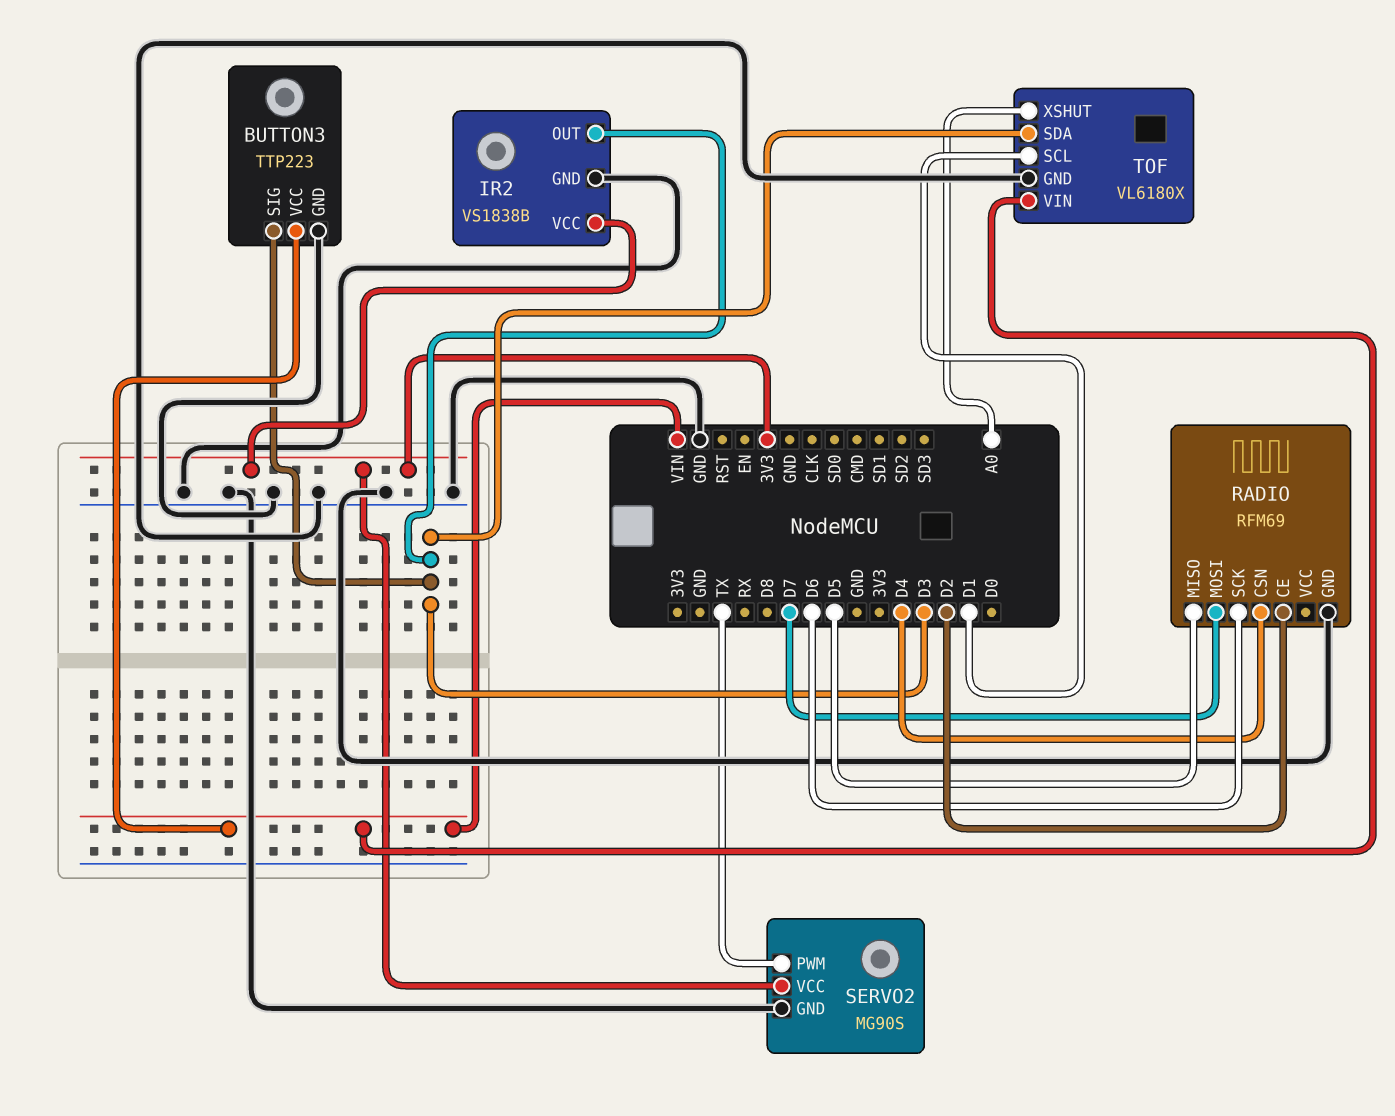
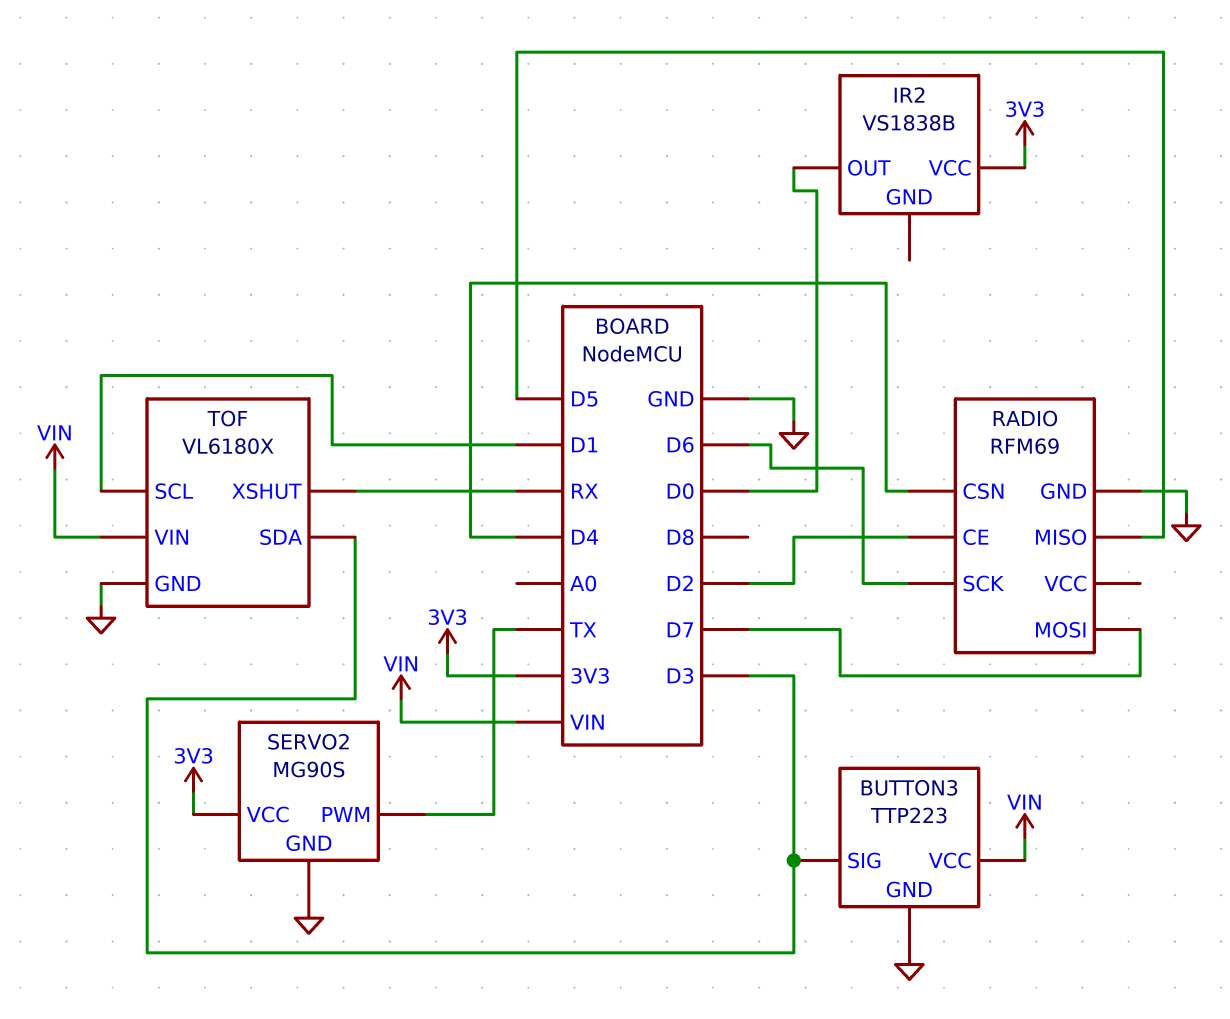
IR2 pin GND: GND -> none
IR2 pin OUT: D3 -> D0
TOF pin XSHUT: A0 -> RX

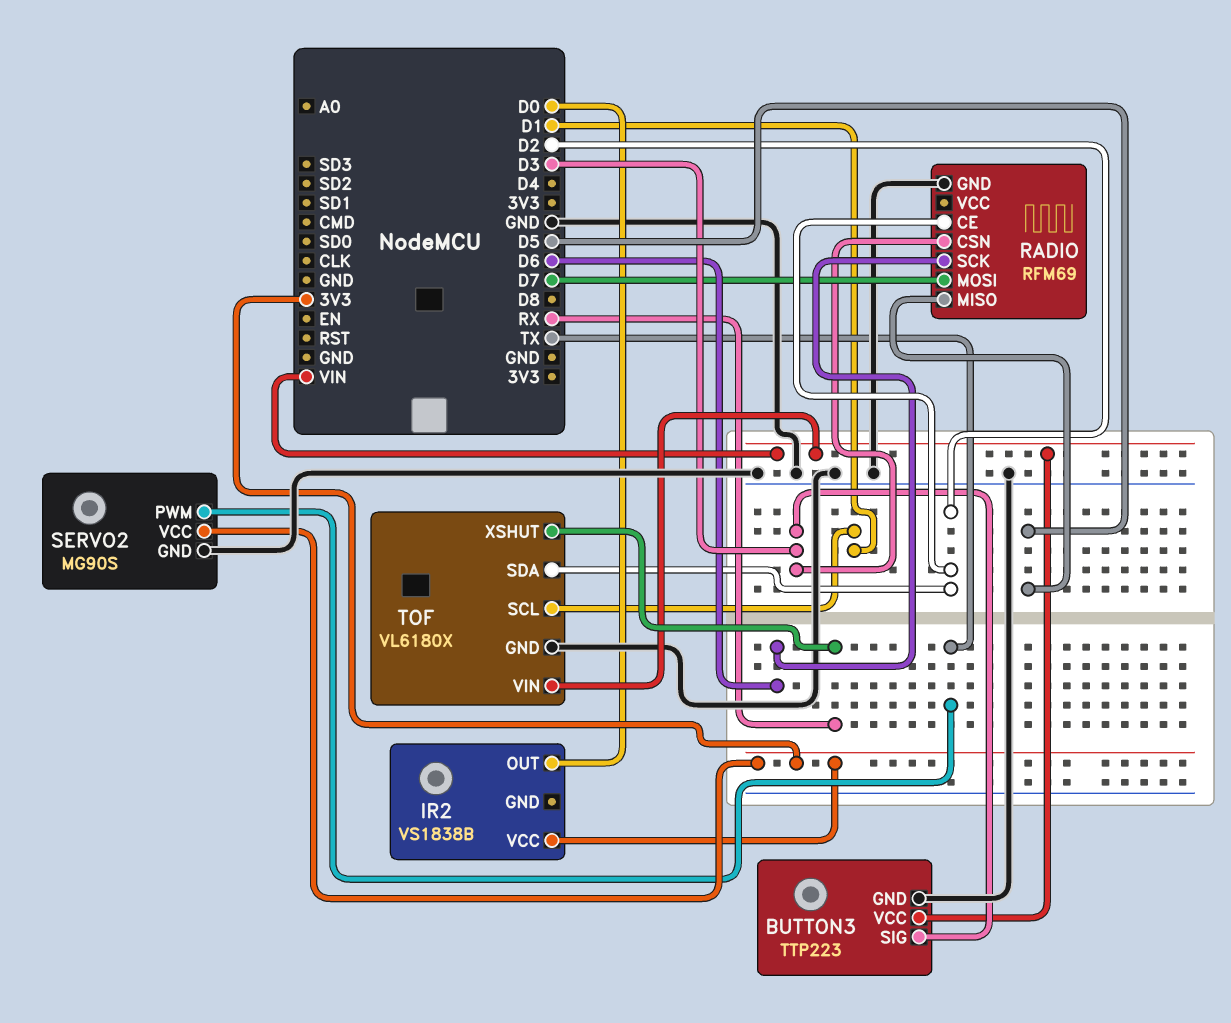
RADIO pin CSN: D4 -> D3
TOF pin SDA: D3 -> D2

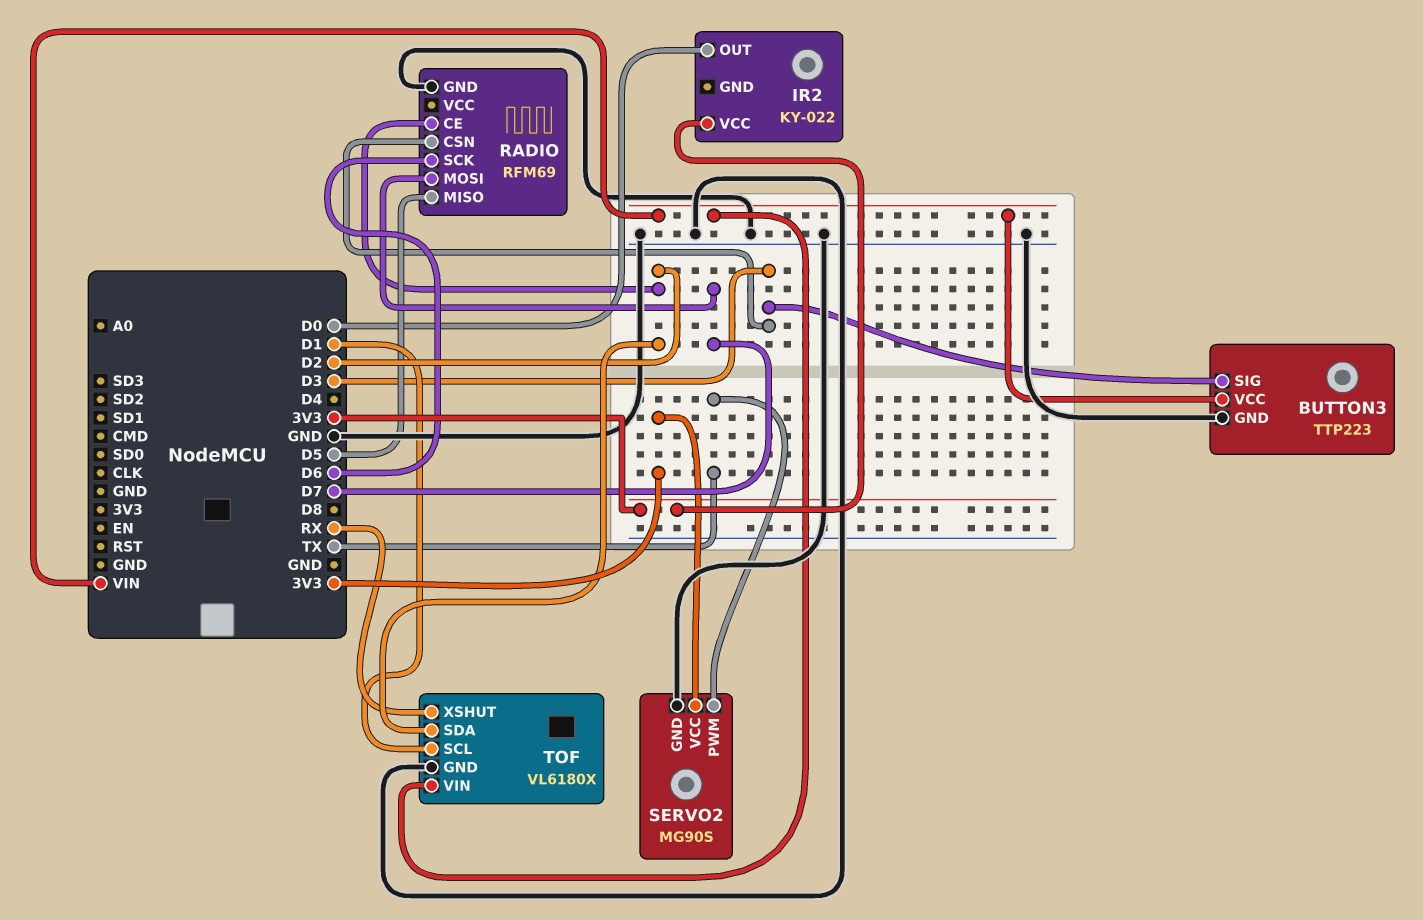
IR2: VS1838B -> KY-022

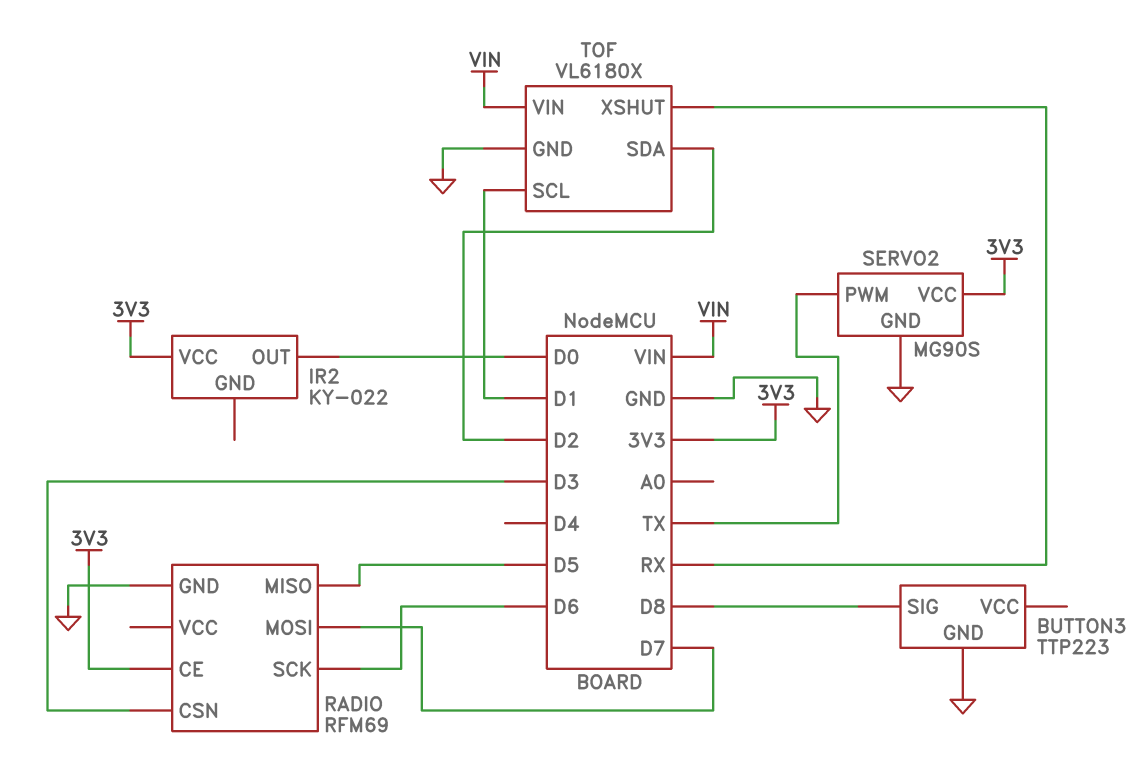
BUTTON3 pin SIG: D3 -> D8
BUTTON3 pin VCC: VIN -> none
RADIO pin CE: D2 -> 3V3

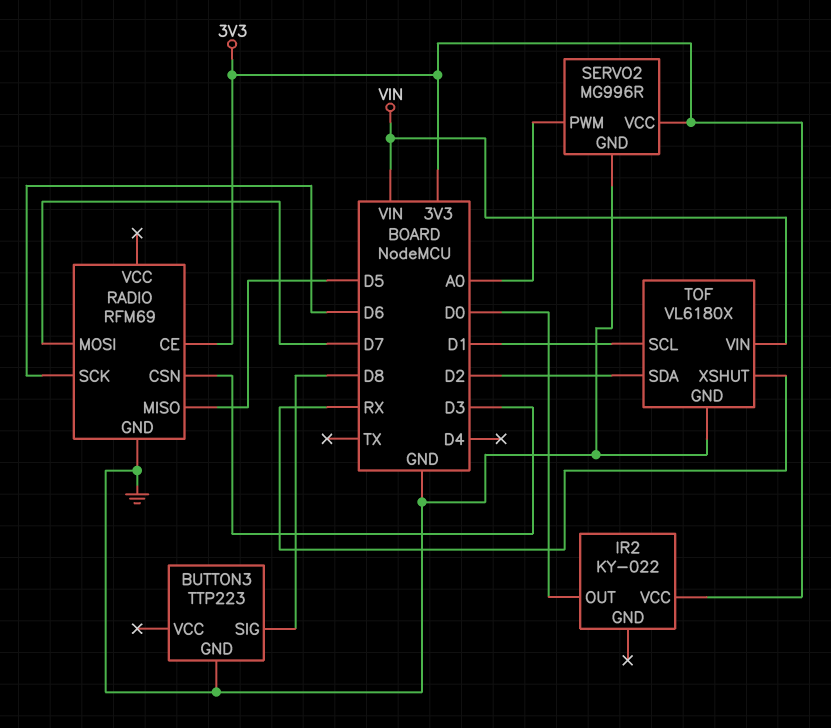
SERVO2: MG90S -> MG996R
SERVO2 pin PWM: TX -> A0

